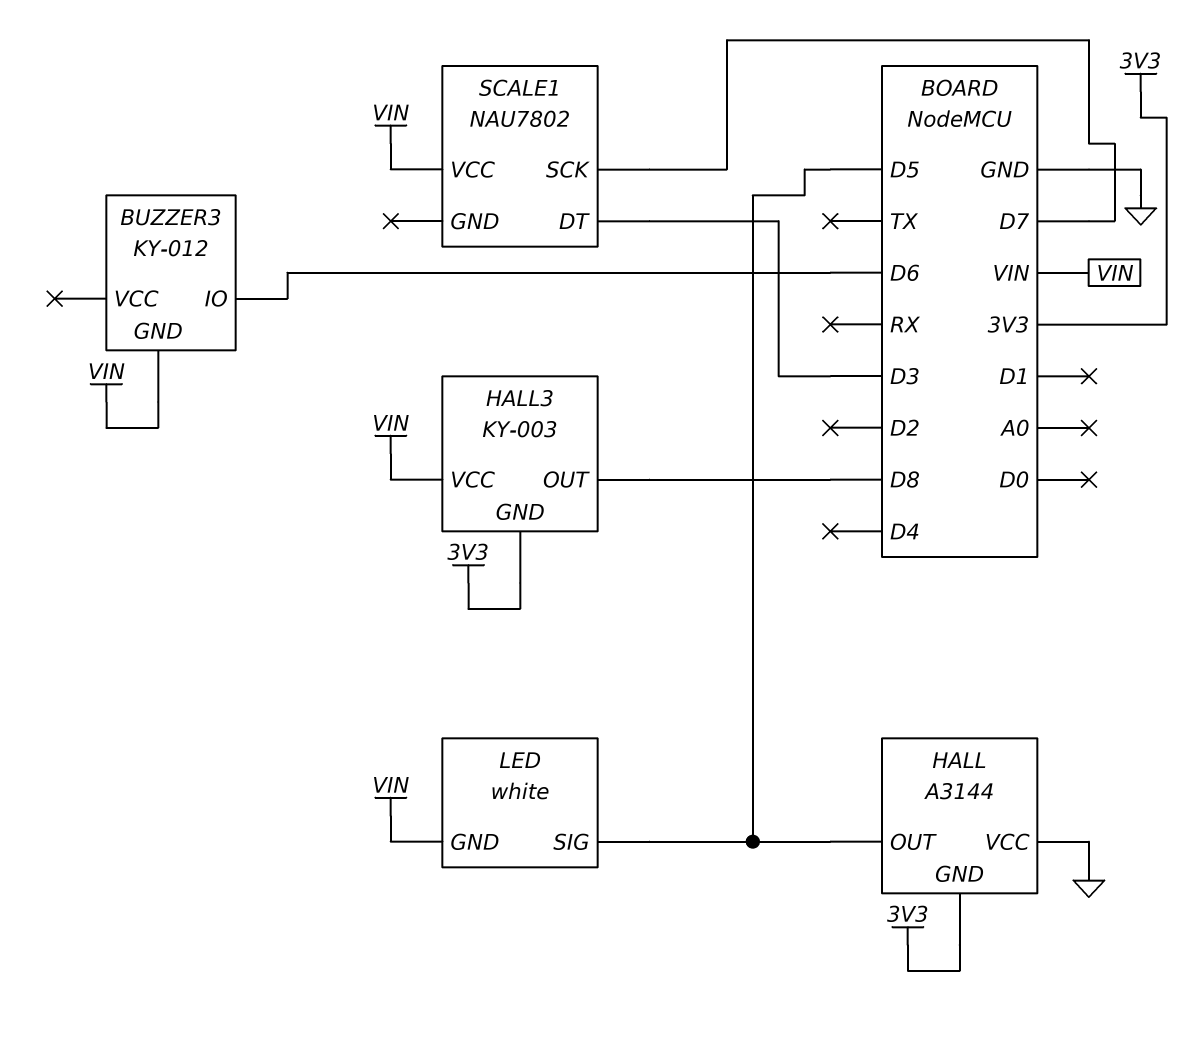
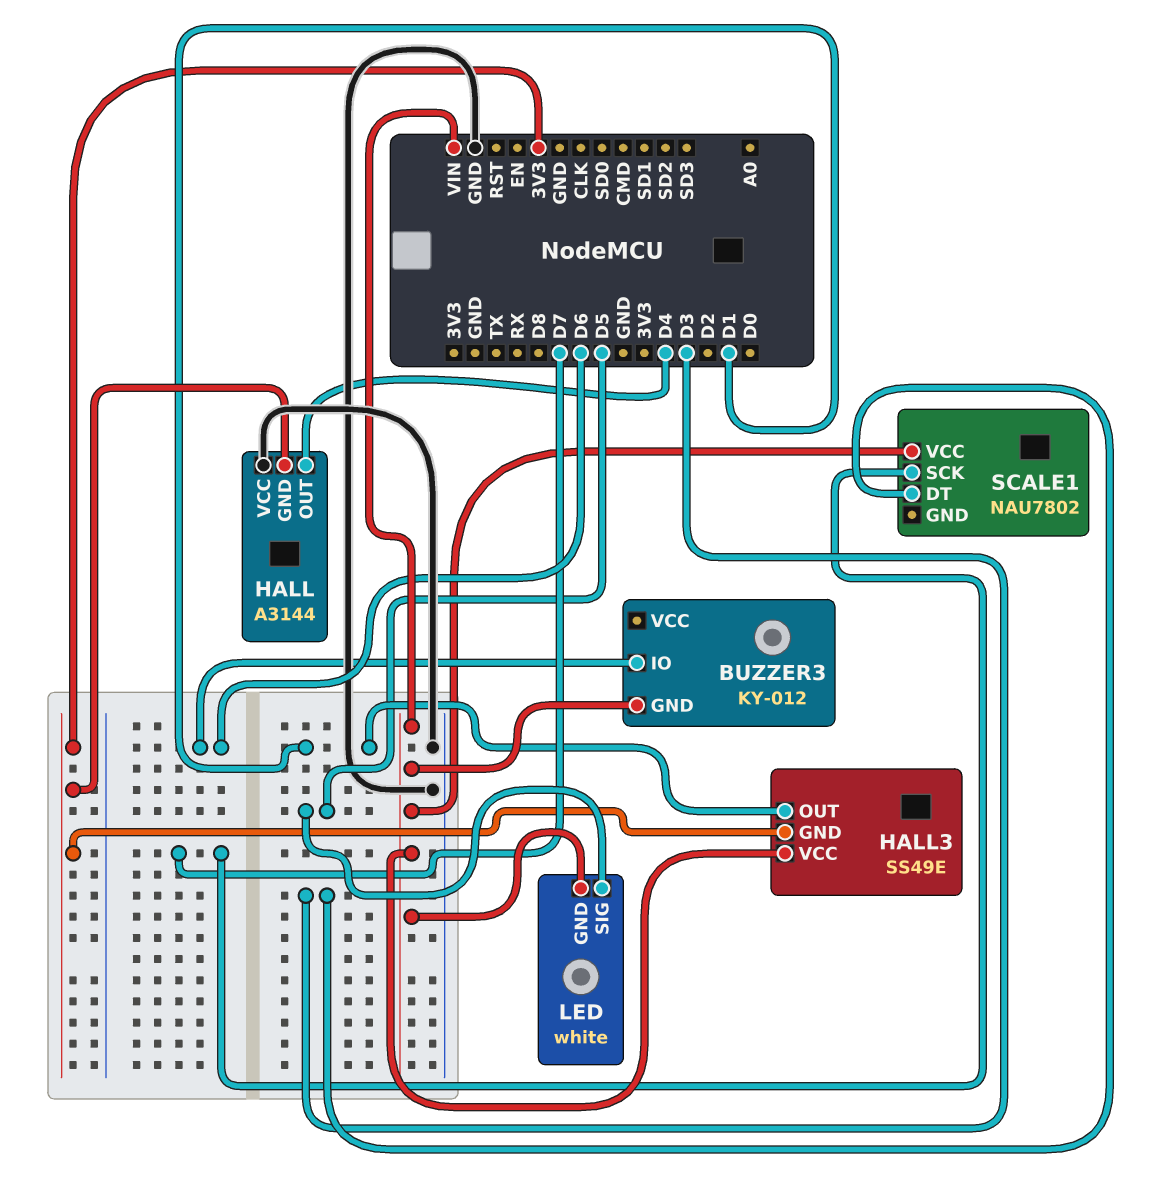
HALL pin OUT: D5 -> D4
HALL3: KY-003 -> SS49E
HALL3 pin OUT: D8 -> D1

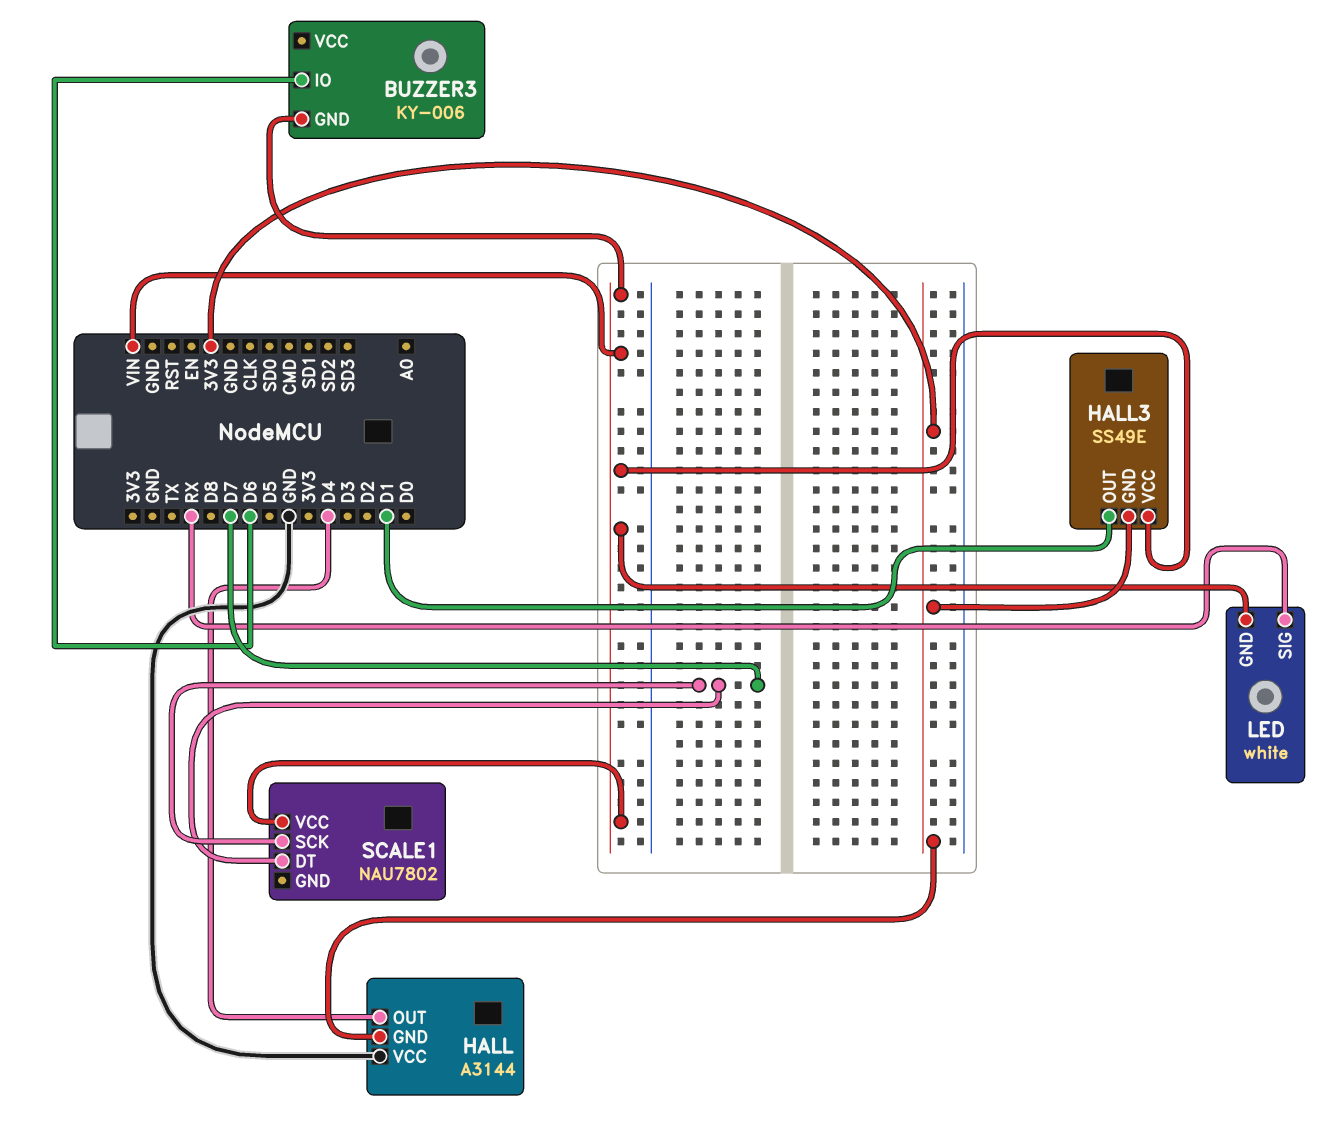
BUZZER3: KY-012 -> KY-006
LED pin SIG: D5 -> RX
SCALE1 pin DT: D3 -> D7

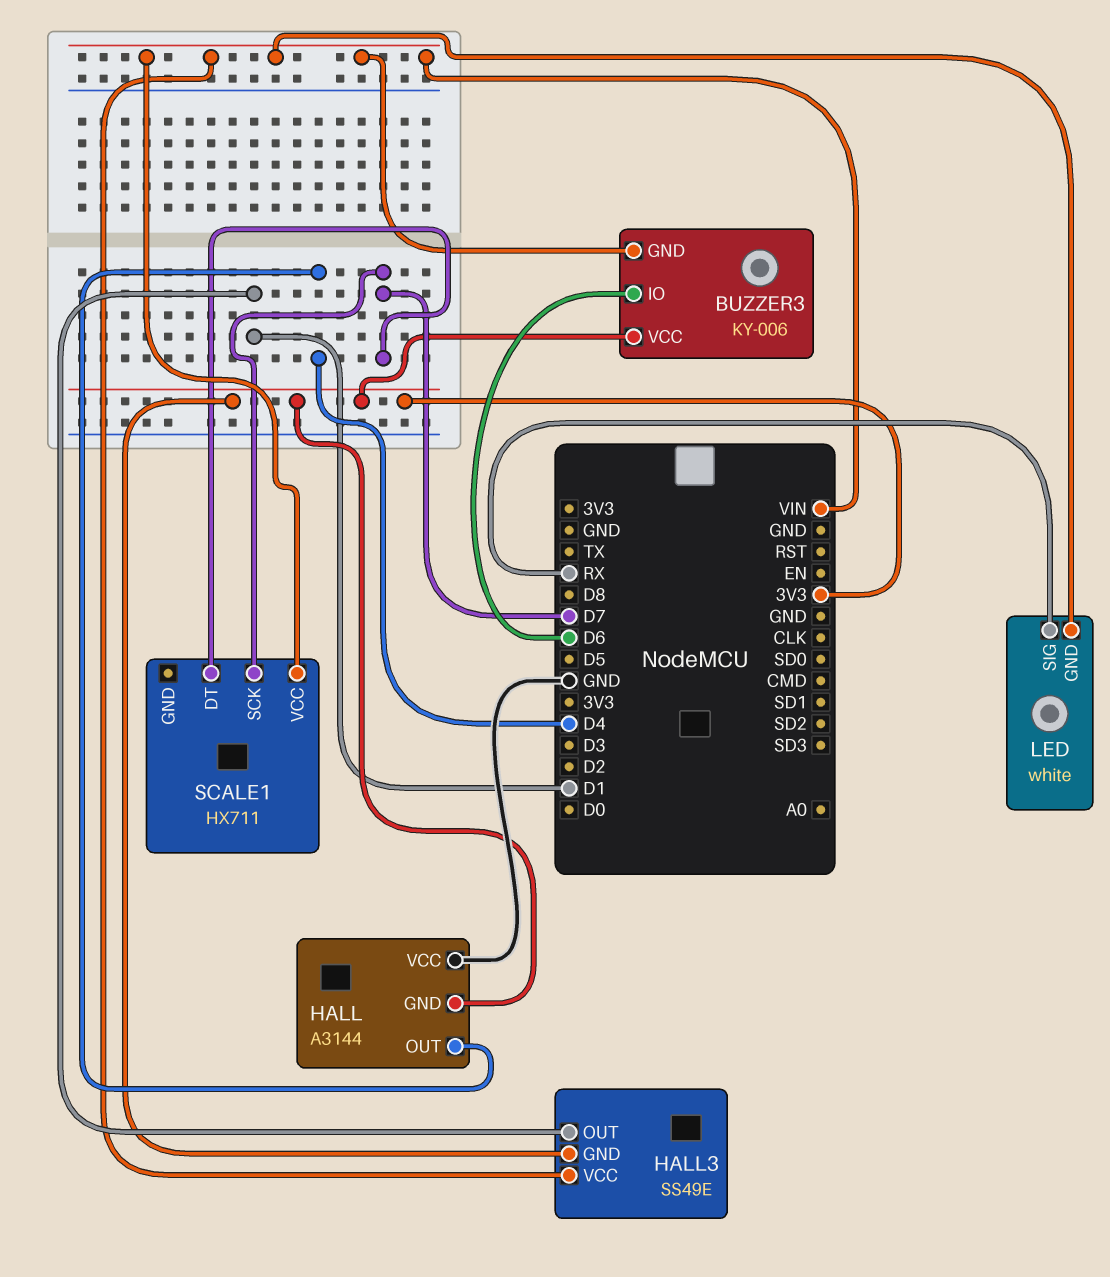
BUZZER3 pin VCC: none -> 3V3
SCALE1: NAU7802 -> HX711

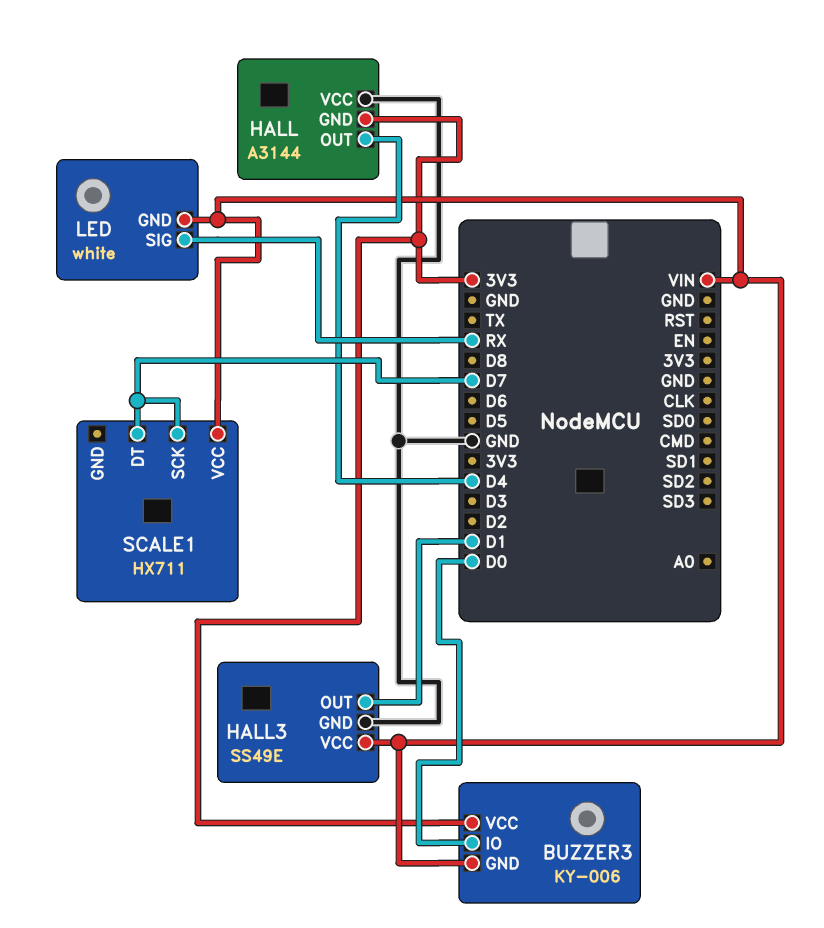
BUZZER3 pin IO: D6 -> D0
HALL3 pin GND: 3V3 -> GND

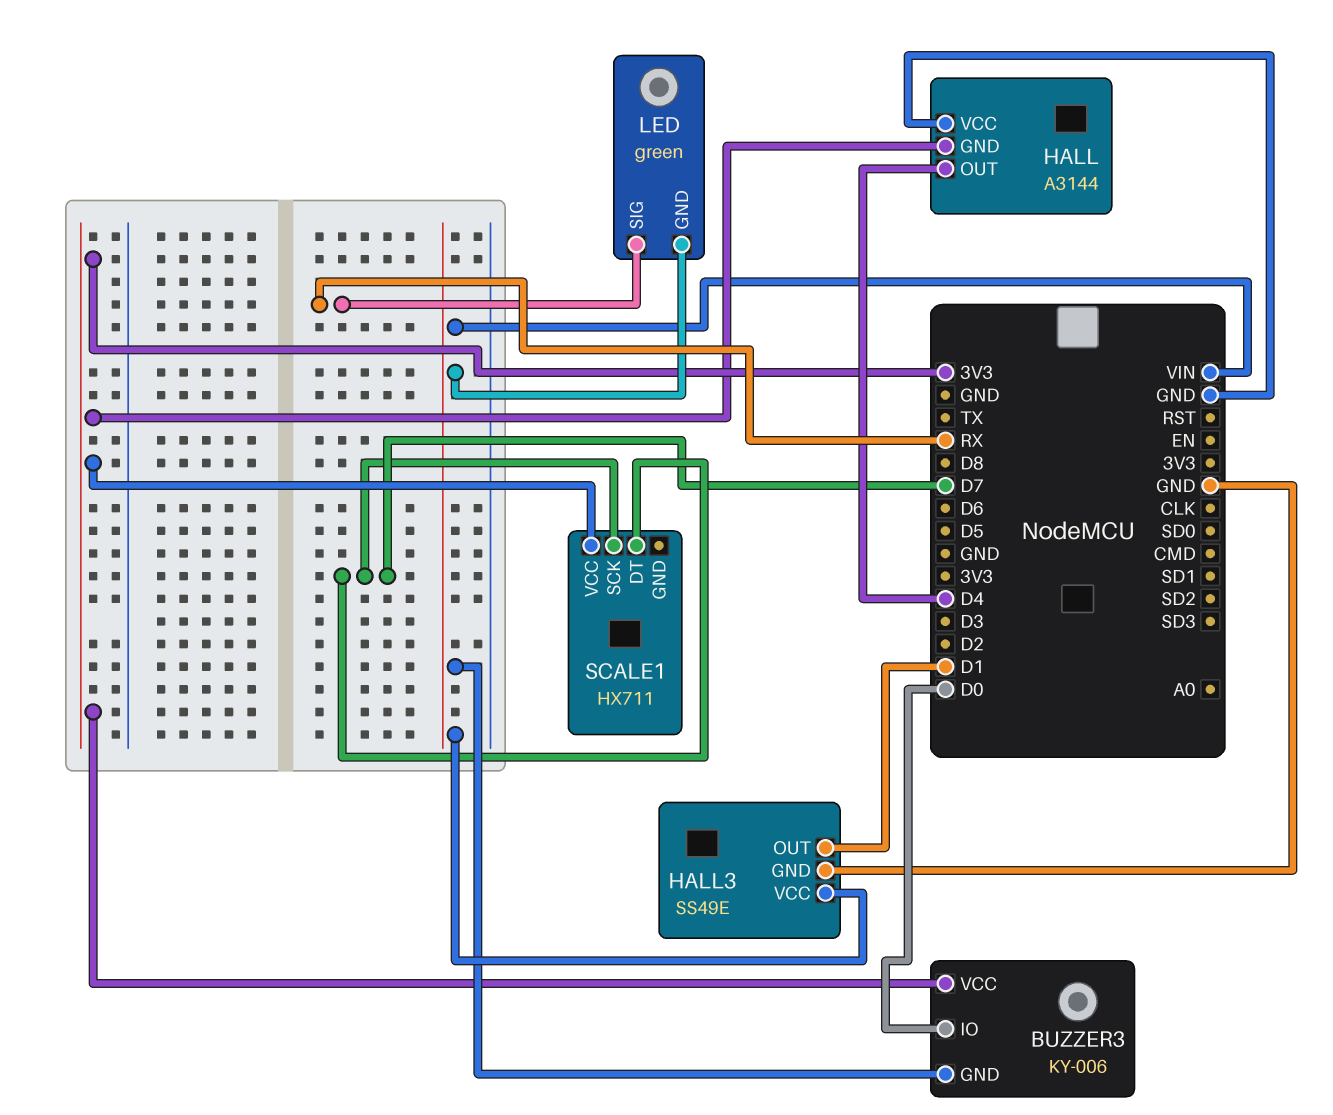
LED: white -> green
SCALE1 pin VCC: VIN -> 3V3

